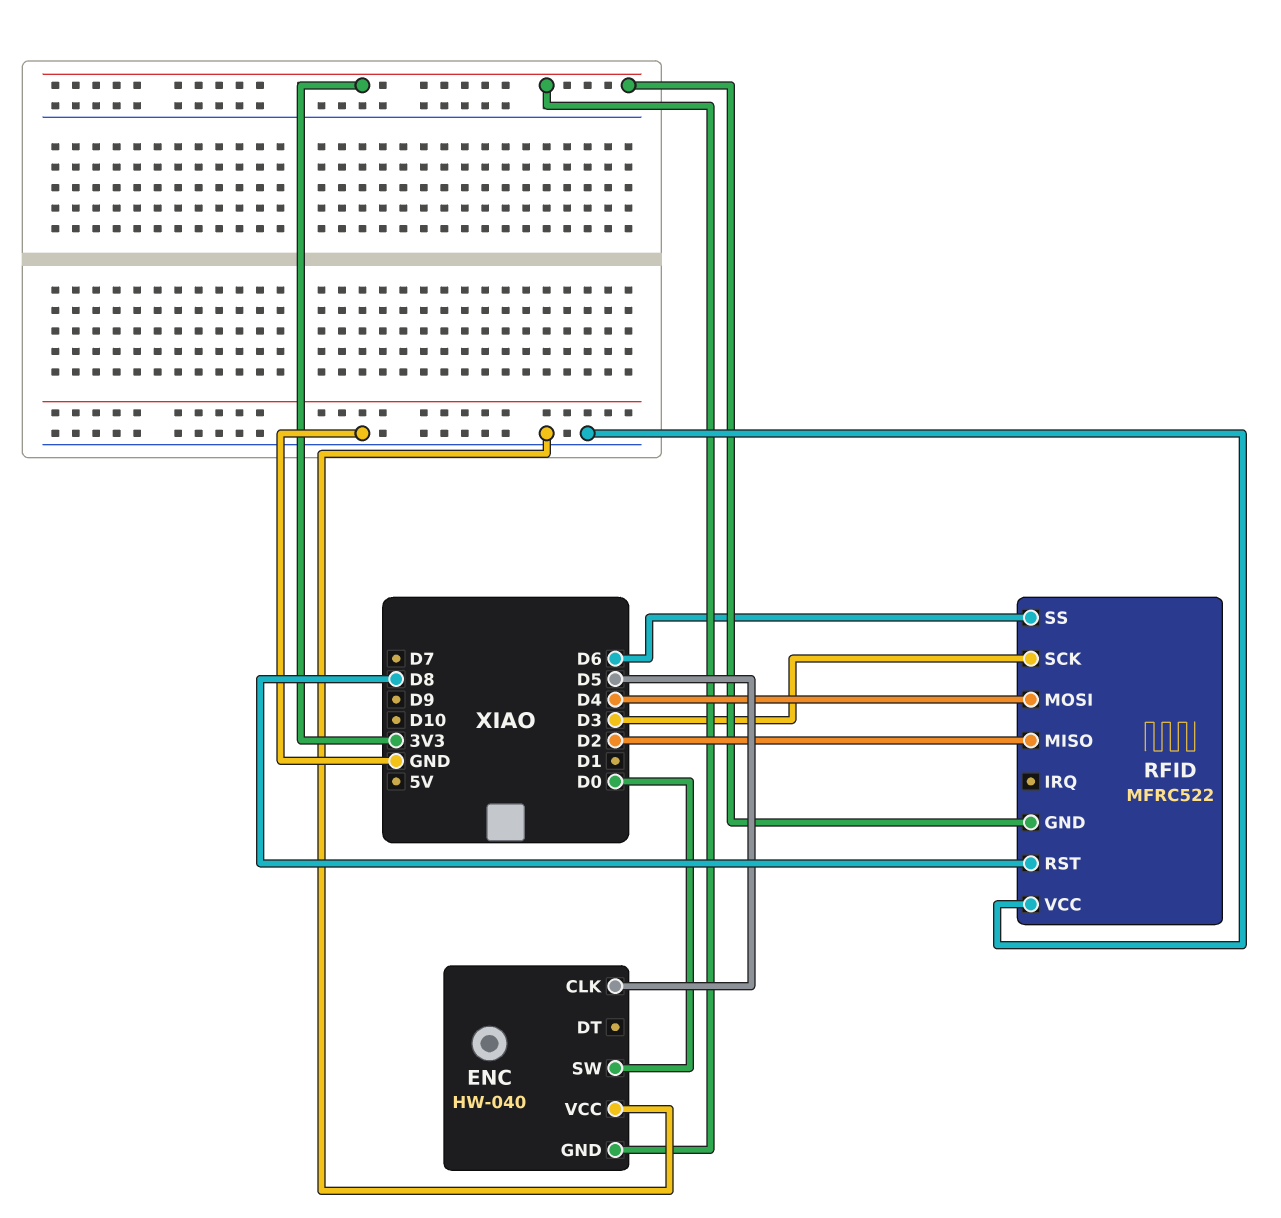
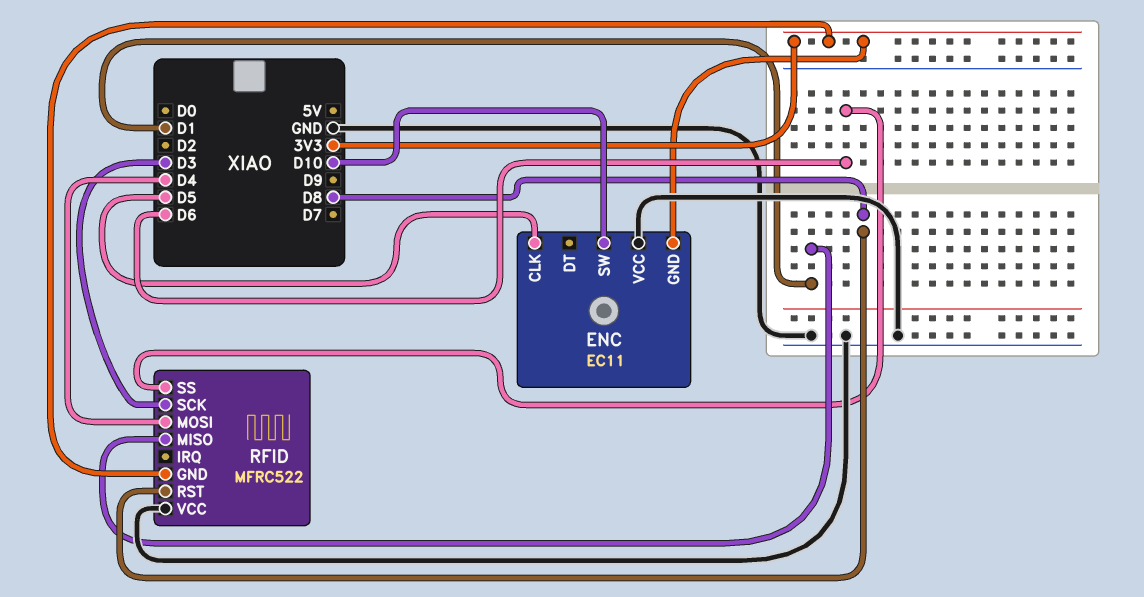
ENC: HW-040 -> EC11
ENC pin SW: D0 -> D10
RFID pin MISO: D2 -> D1

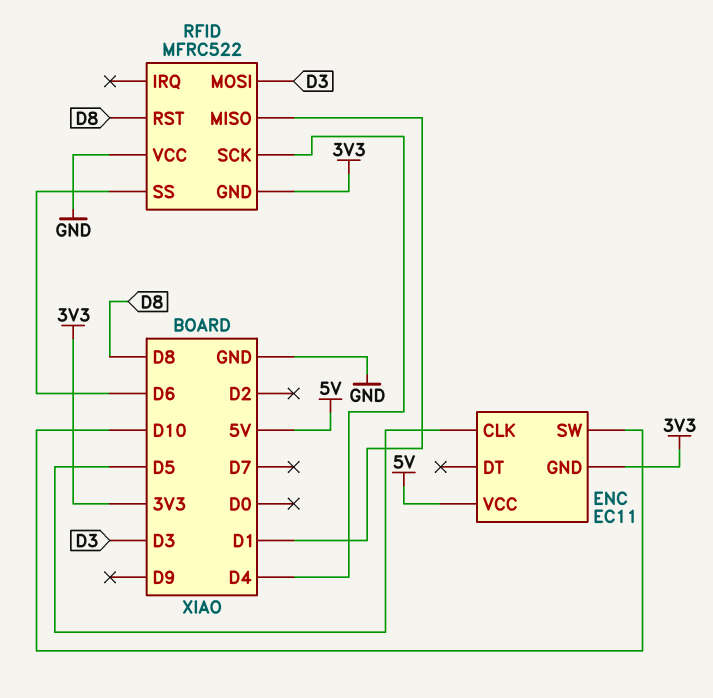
ENC pin VCC: GND -> 5V
RFID pin MOSI: D4 -> D3
RFID pin SCK: D3 -> D4

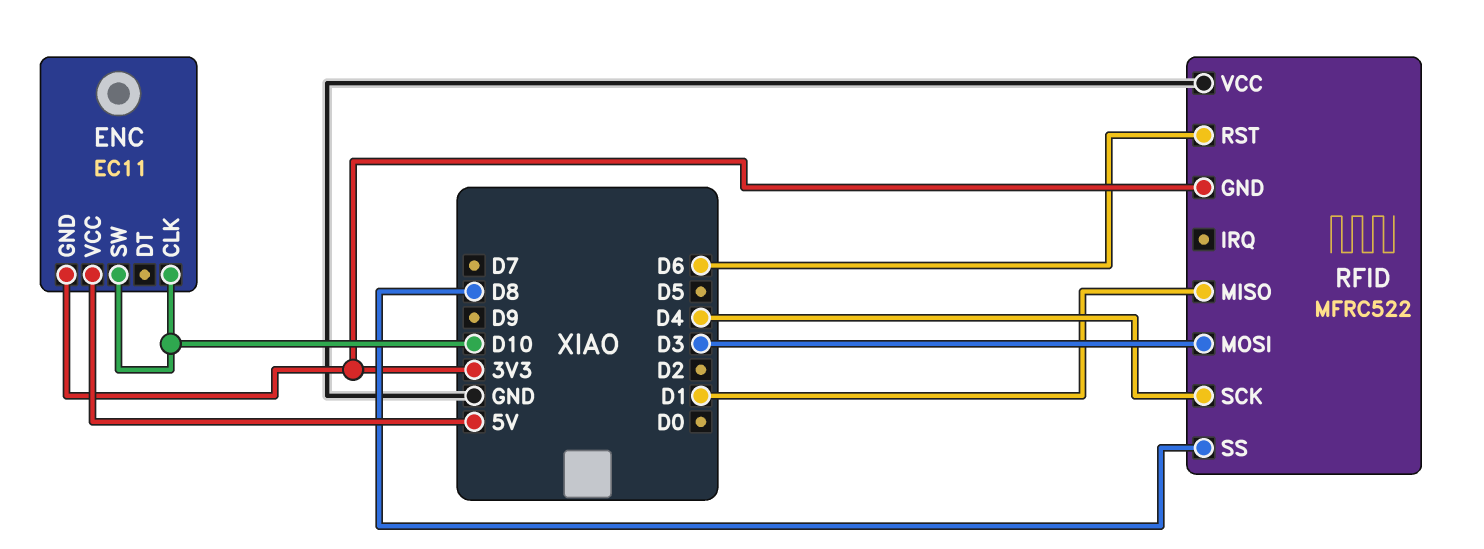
ENC pin CLK: D5 -> D10
RFID pin RST: D8 -> D6
RFID pin SS: D6 -> D8

